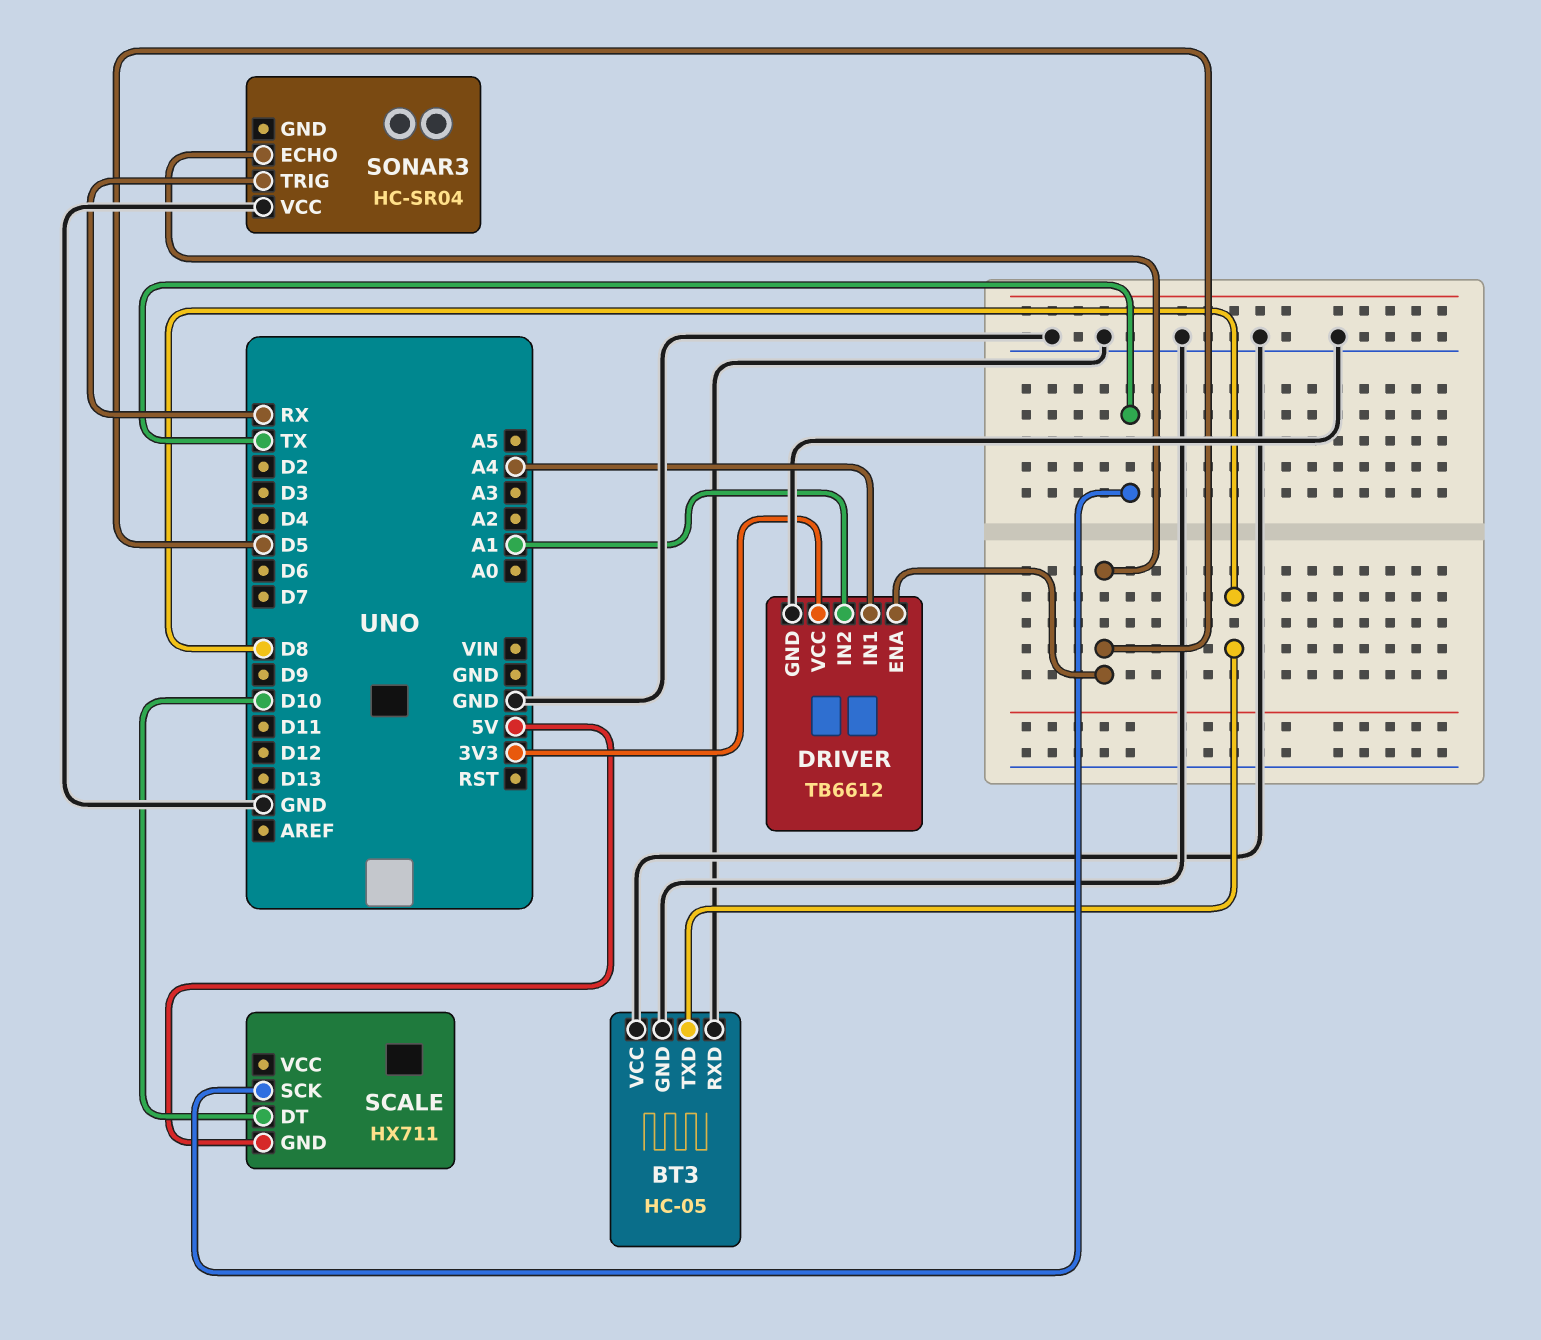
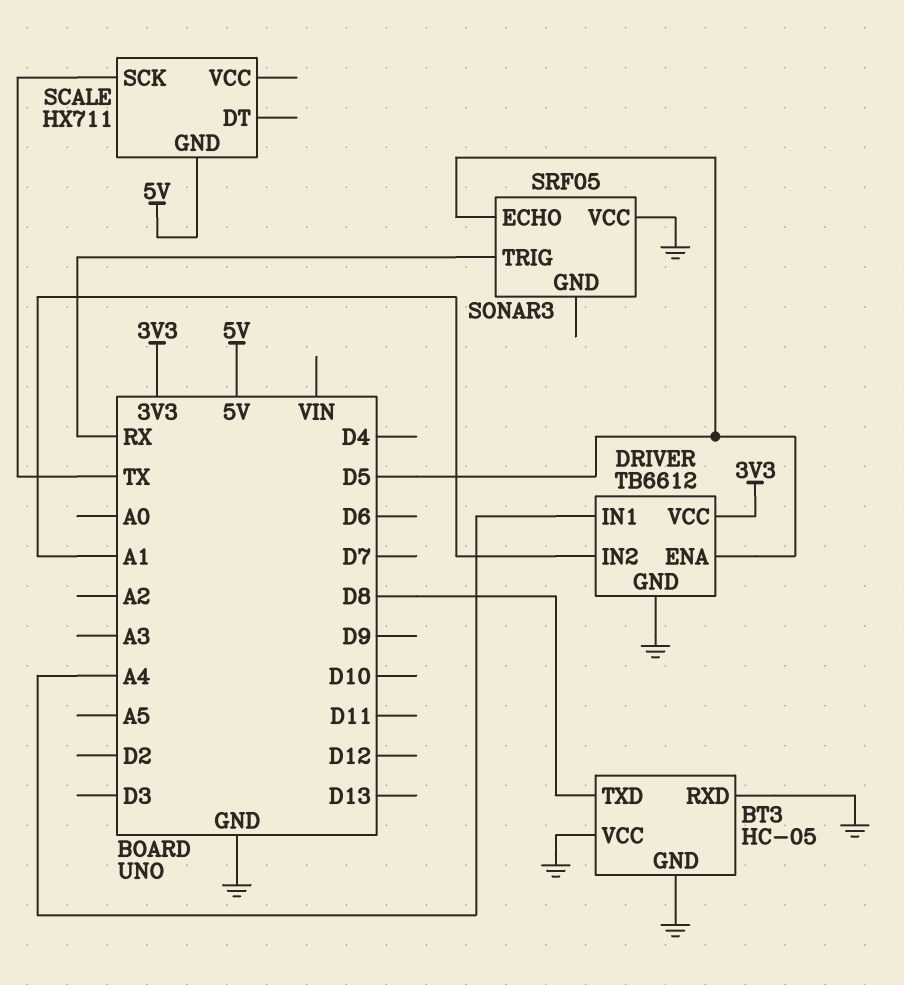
SCALE pin DT: D10 -> none
SONAR3: HC-SR04 -> SRF05

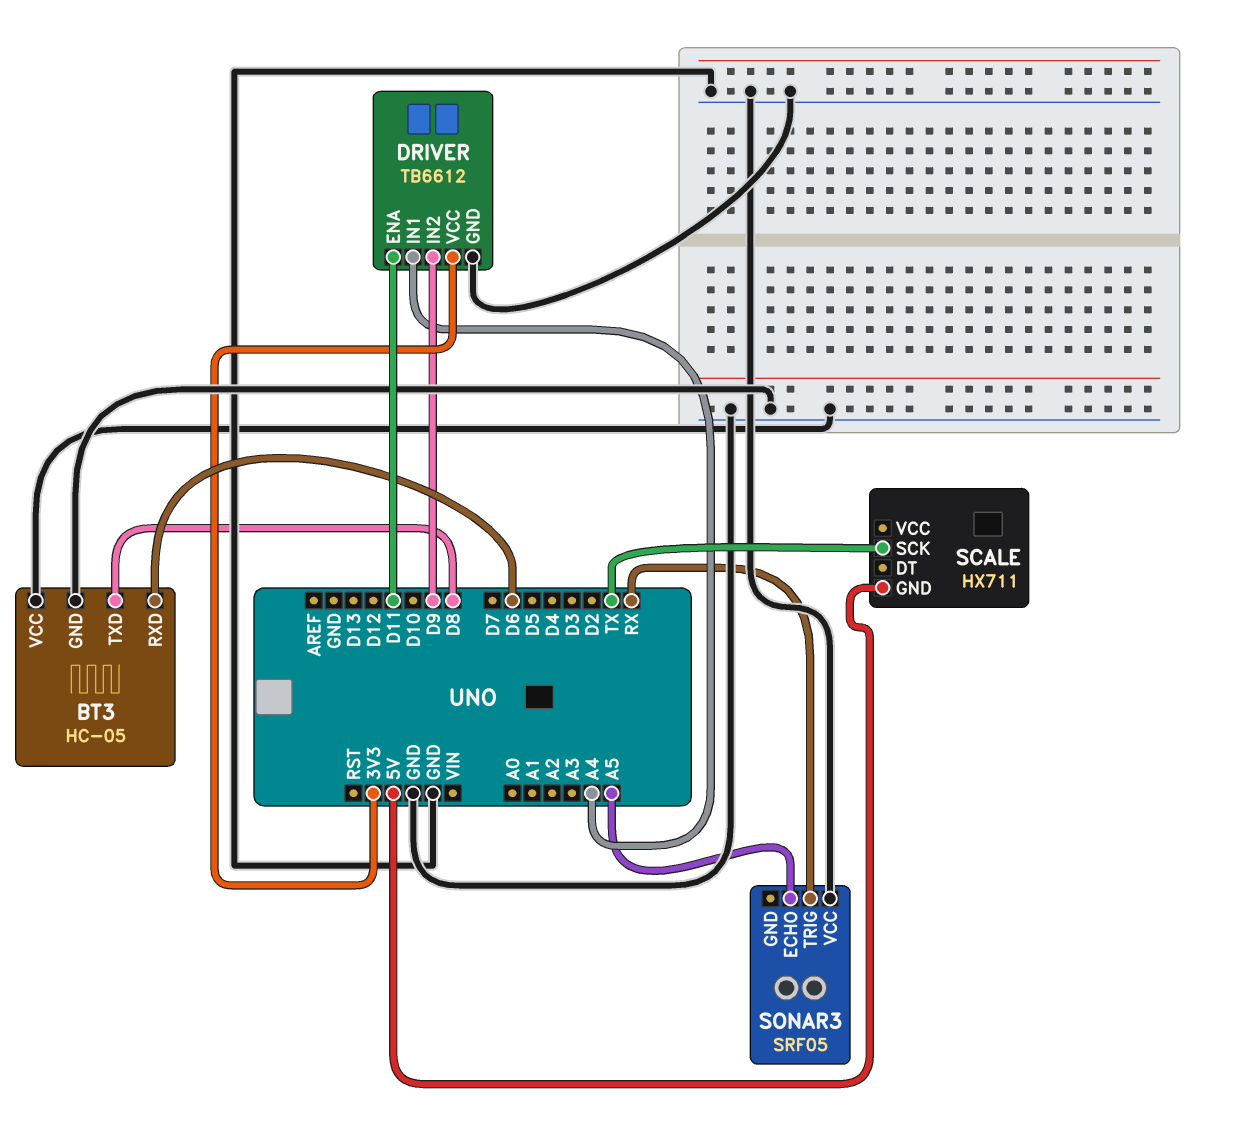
BT3 pin RXD: GND -> D6
DRIVER pin ENA: D5 -> D11
DRIVER pin IN2: A1 -> D9
SONAR3 pin ECHO: D5 -> A5

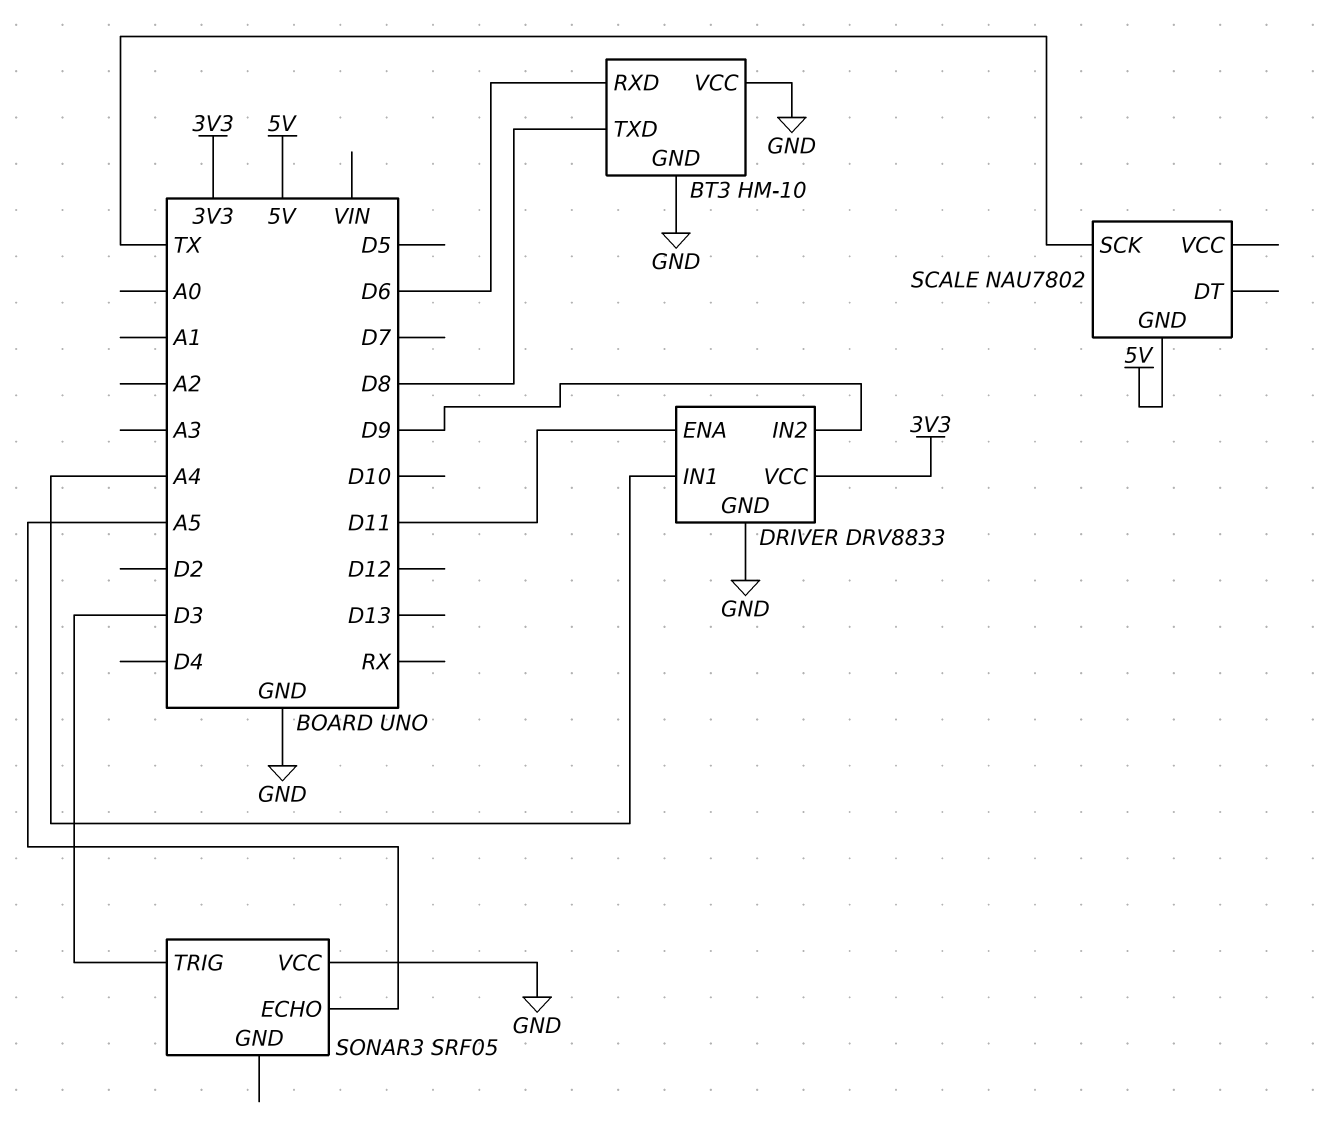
BT3: HC-05 -> HM-10
DRIVER: TB6612 -> DRV8833
SCALE: HX711 -> NAU7802
SONAR3 pin TRIG: RX -> D3

